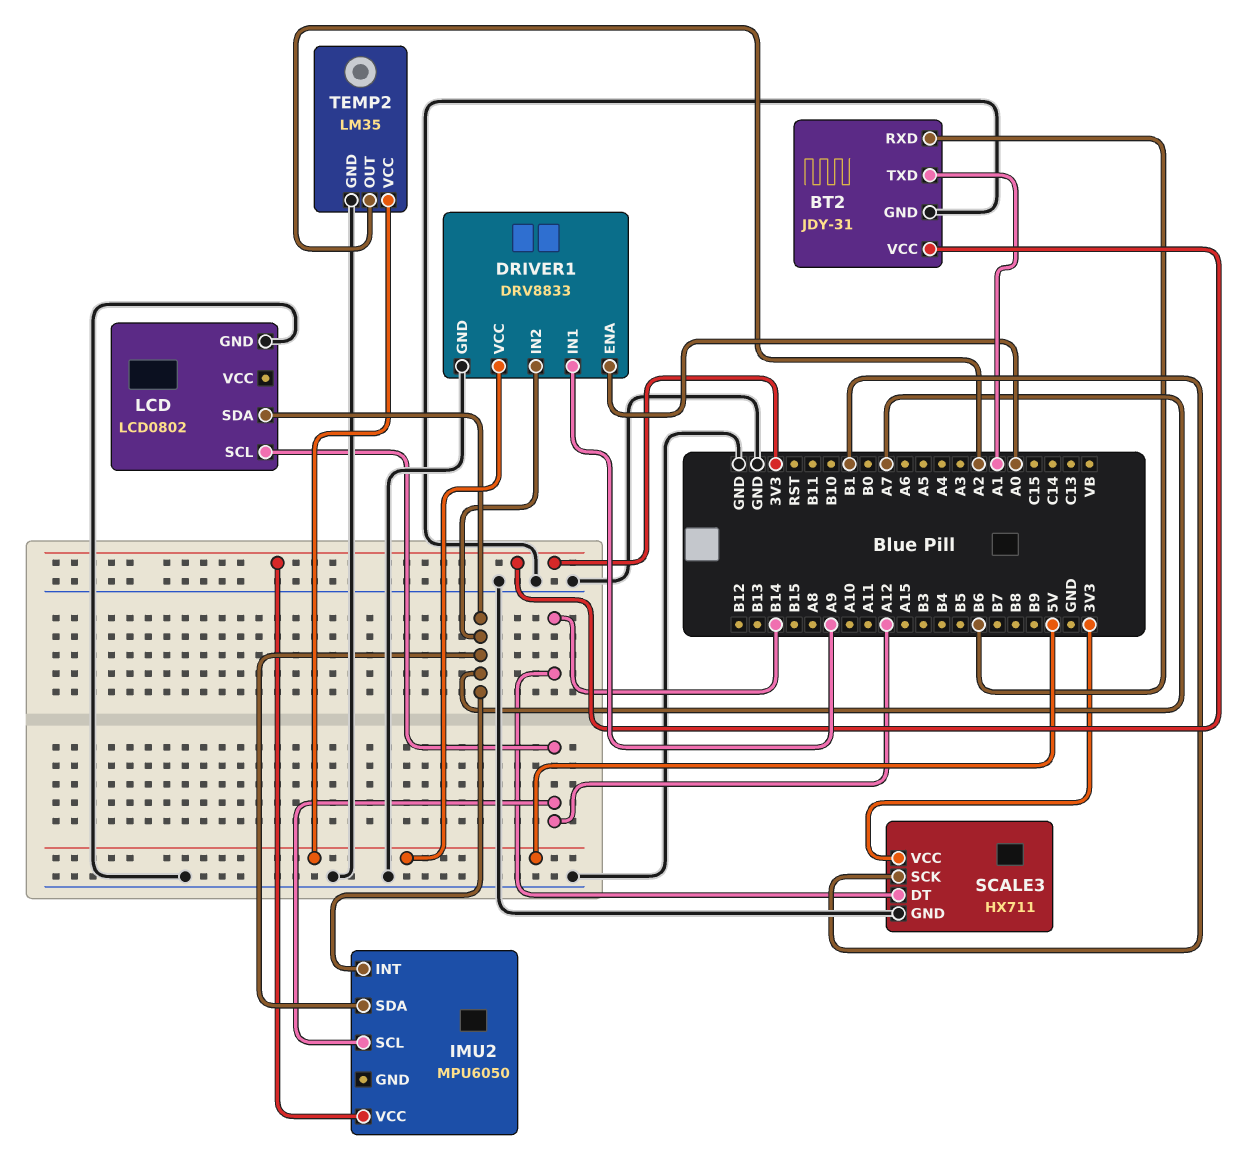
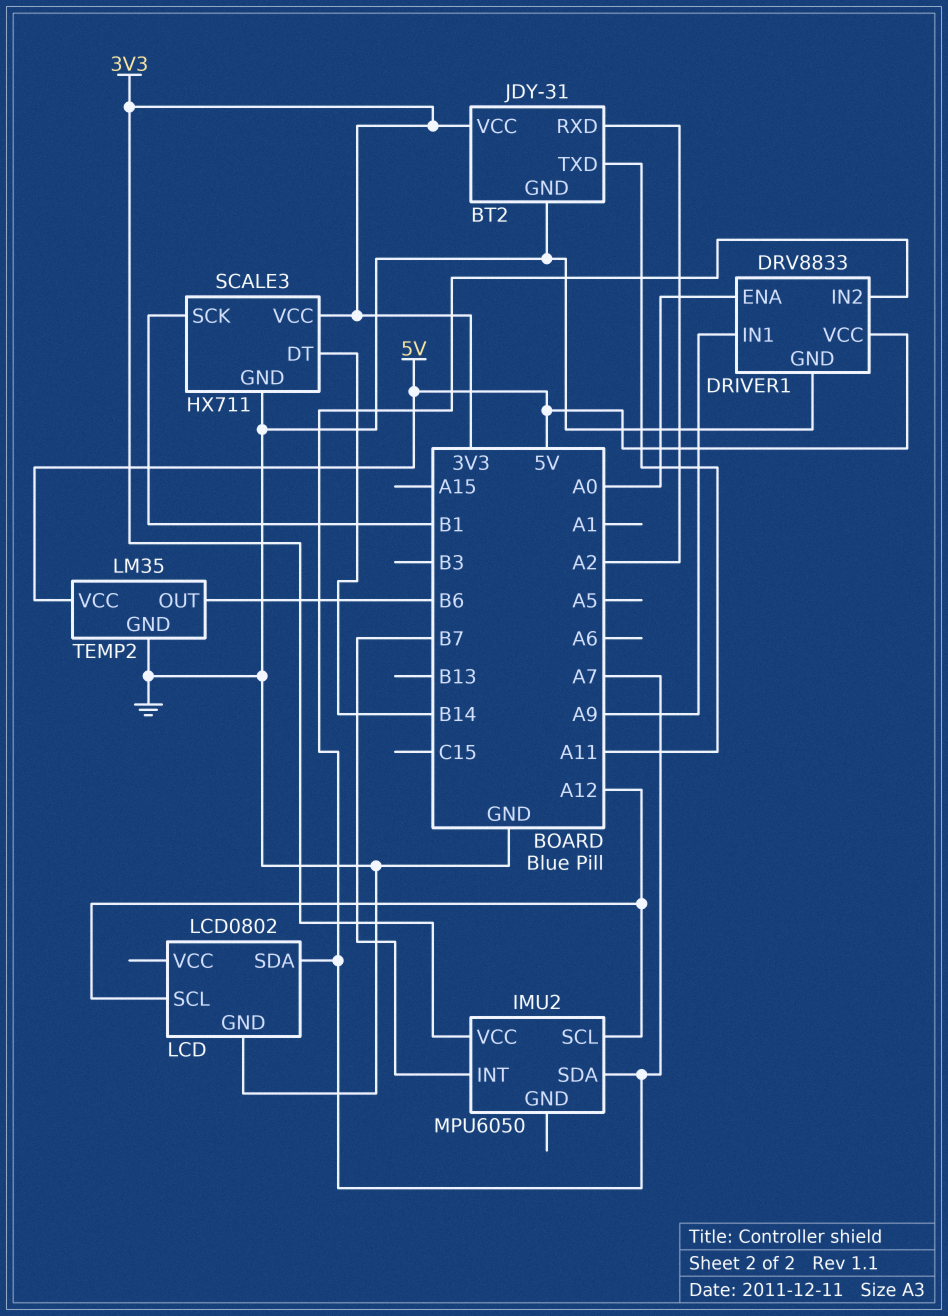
BT2 pin RXD: B6 -> A2
BT2 pin TXD: A1 -> A11
IMU2 pin INT: A7 -> B7
TEMP2 pin OUT: A2 -> B6

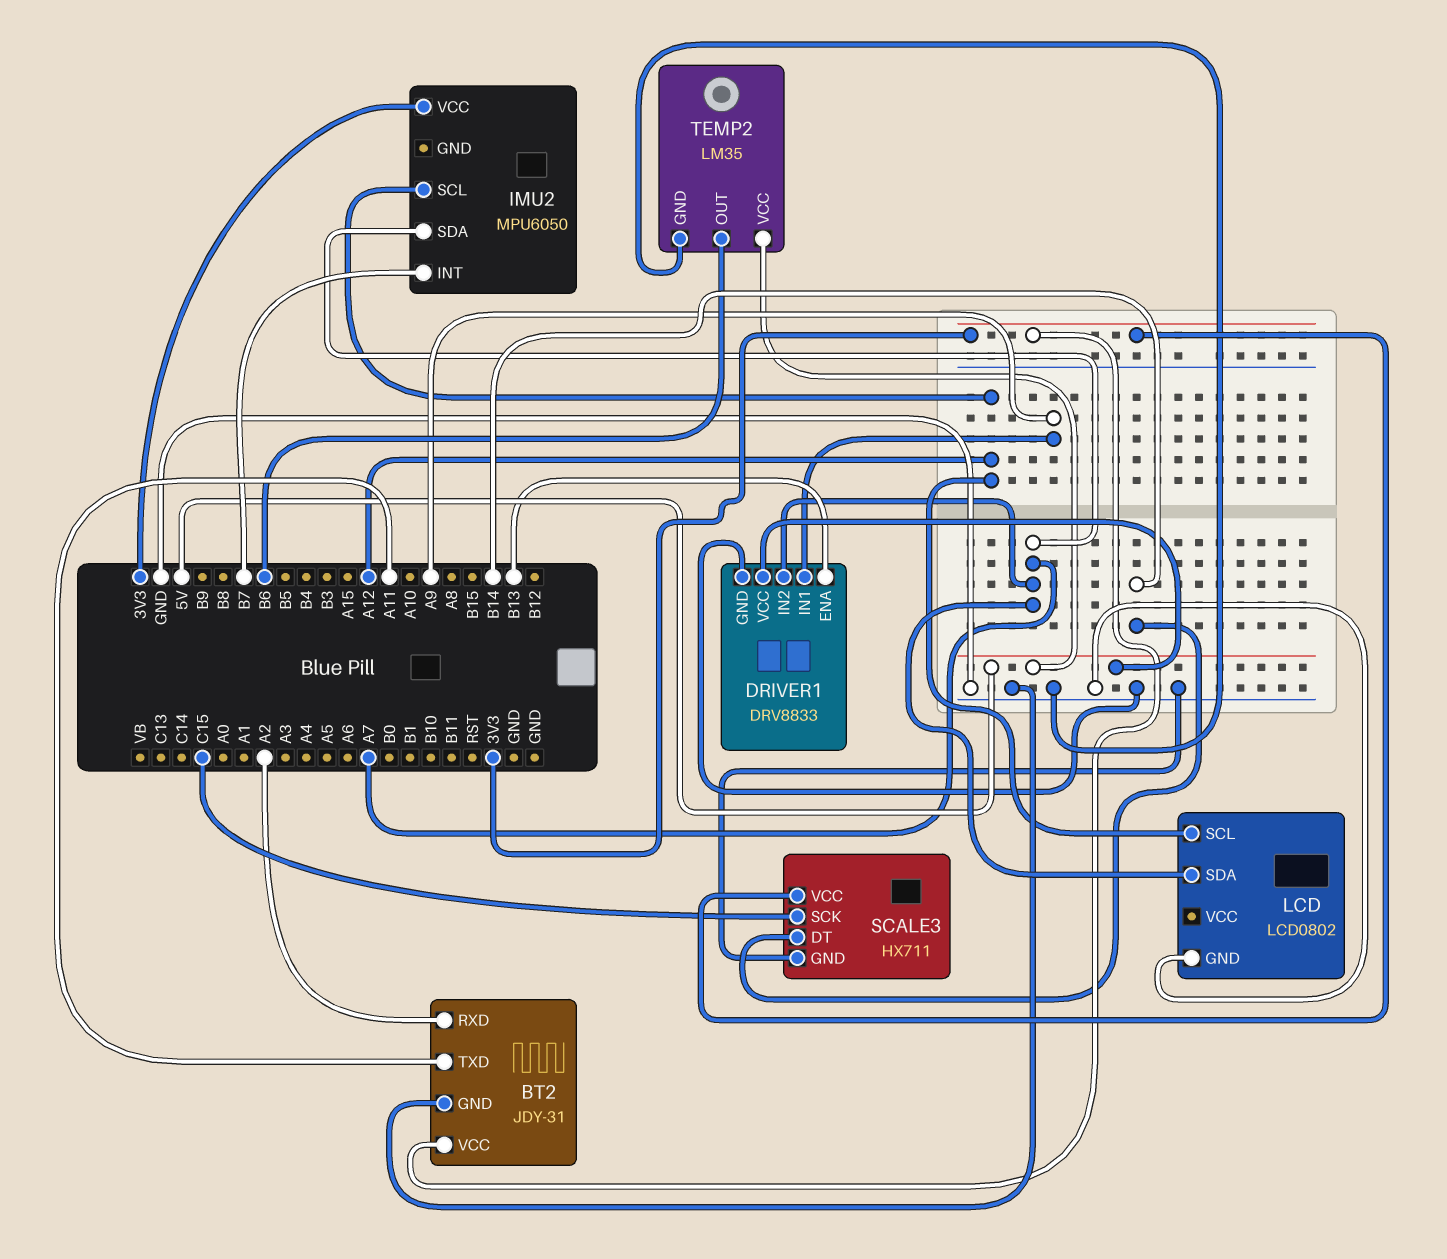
DRIVER1 pin ENA: A0 -> B13
SCALE3 pin SCK: B1 -> C15

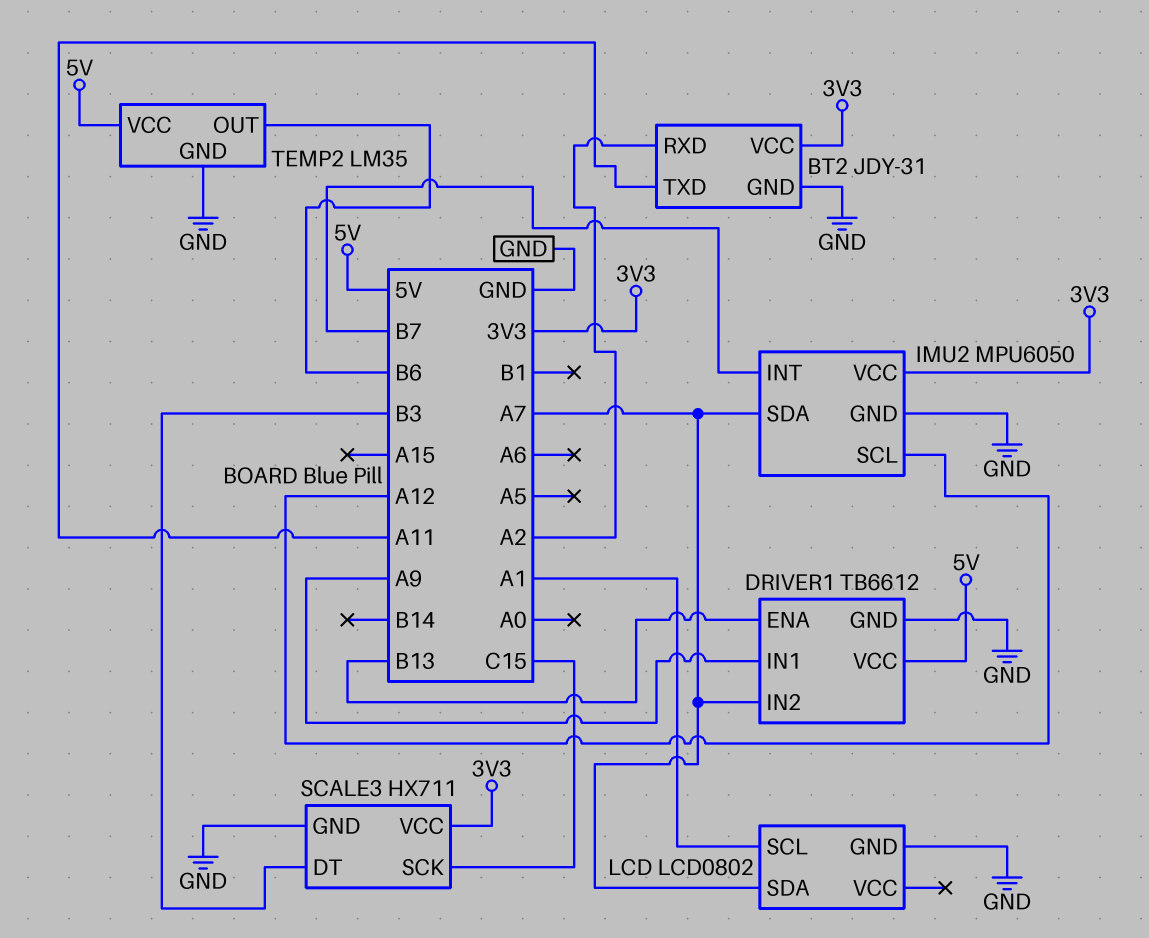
DRIVER1: DRV8833 -> TB6612
IMU2 pin GND: none -> GND
LCD pin SCL: A12 -> A1
SCALE3 pin DT: B14 -> B3

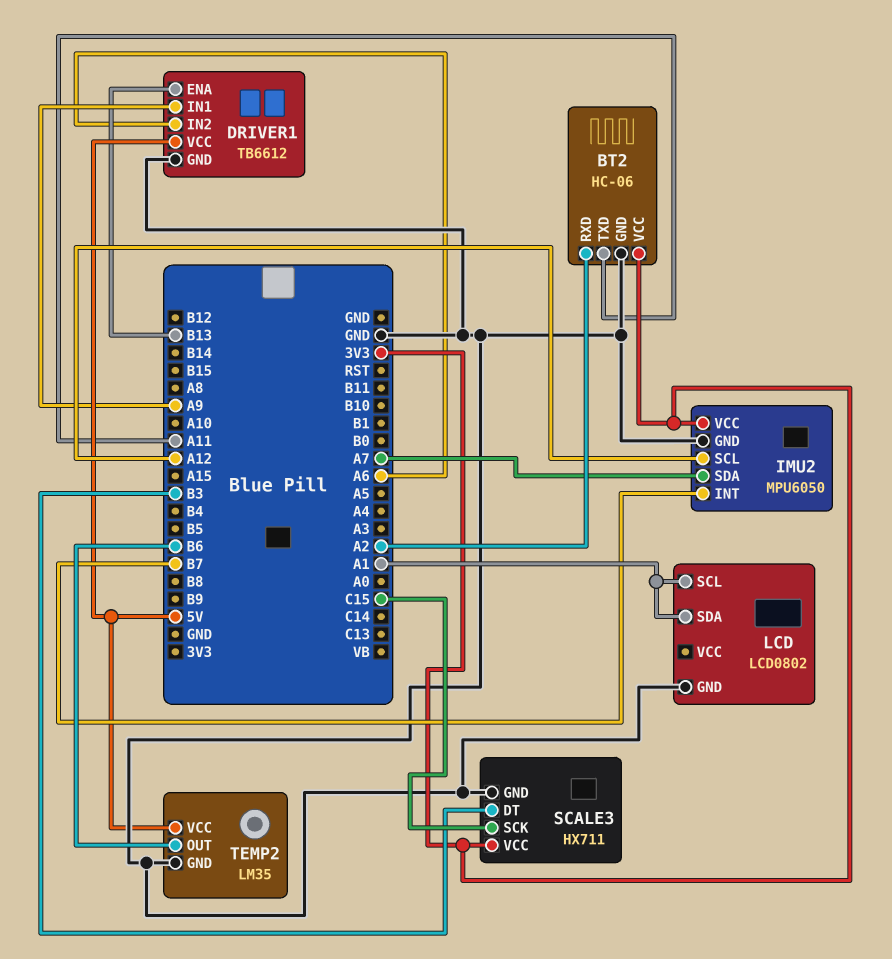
BT2: JDY-31 -> HC-06
DRIVER1 pin IN2: A7 -> A6
LCD pin SDA: A7 -> A1

